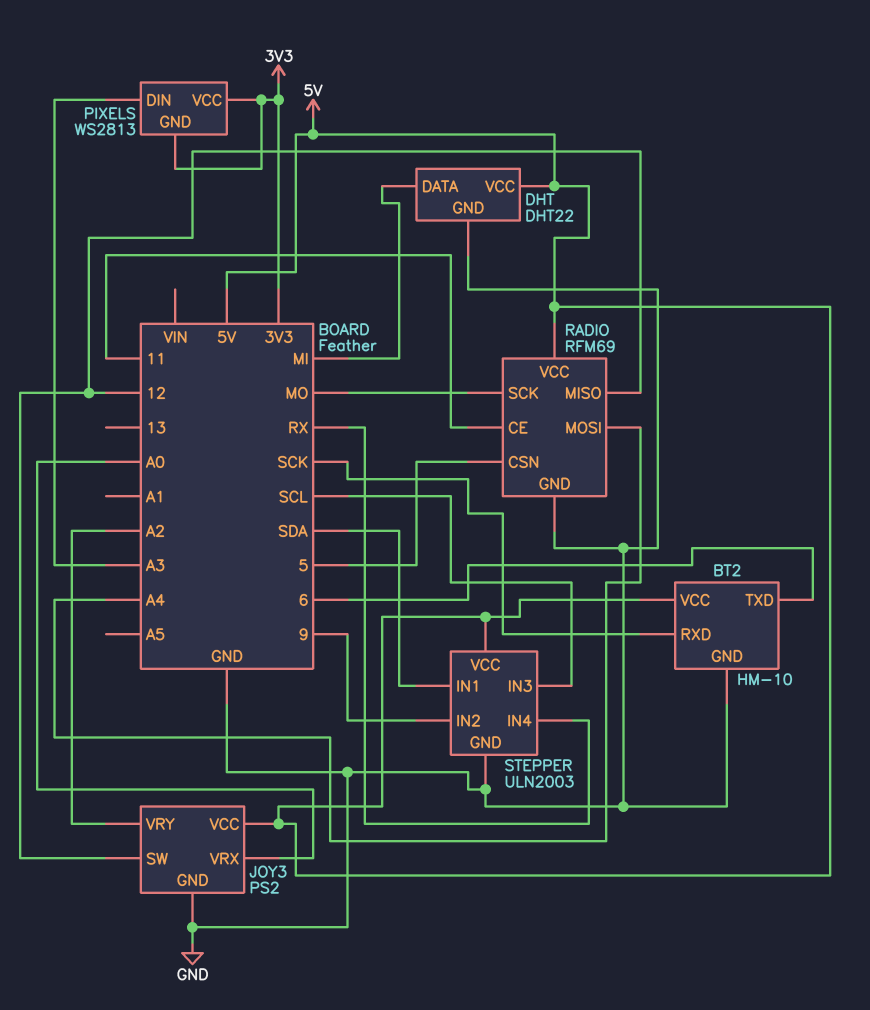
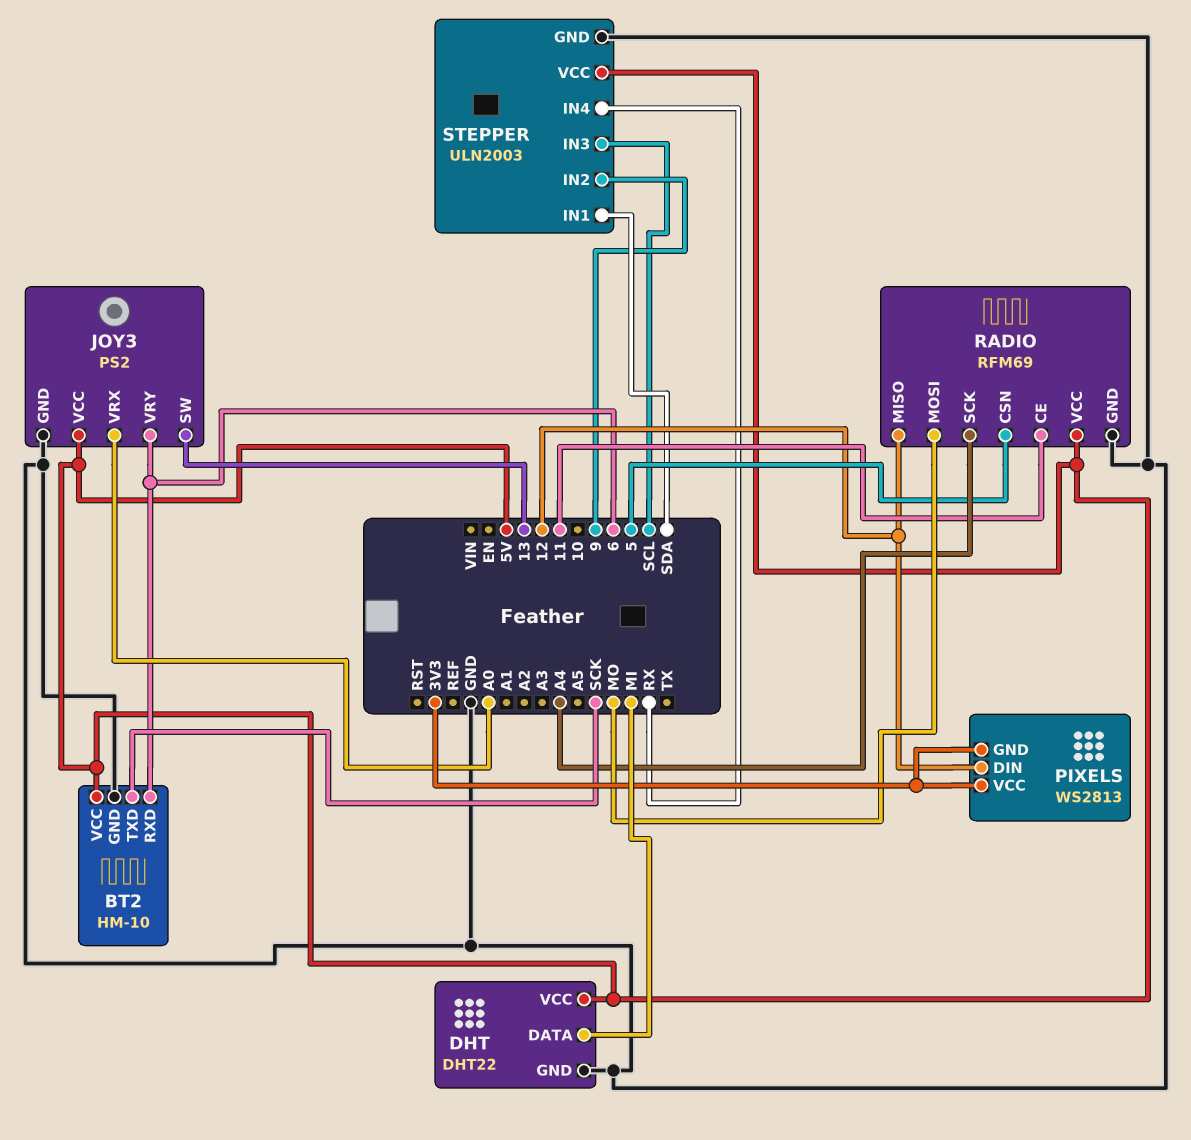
BT2 pin RXD: SCK -> 6
BT2 pin TXD: 6 -> SCK
JOY3 pin SW: 12 -> 13
JOY3 pin VRY: A2 -> 6
PIXELS pin DIN: A3 -> 12
RADIO pin MOSI: A4 -> MO
RADIO pin SCK: MO -> A4

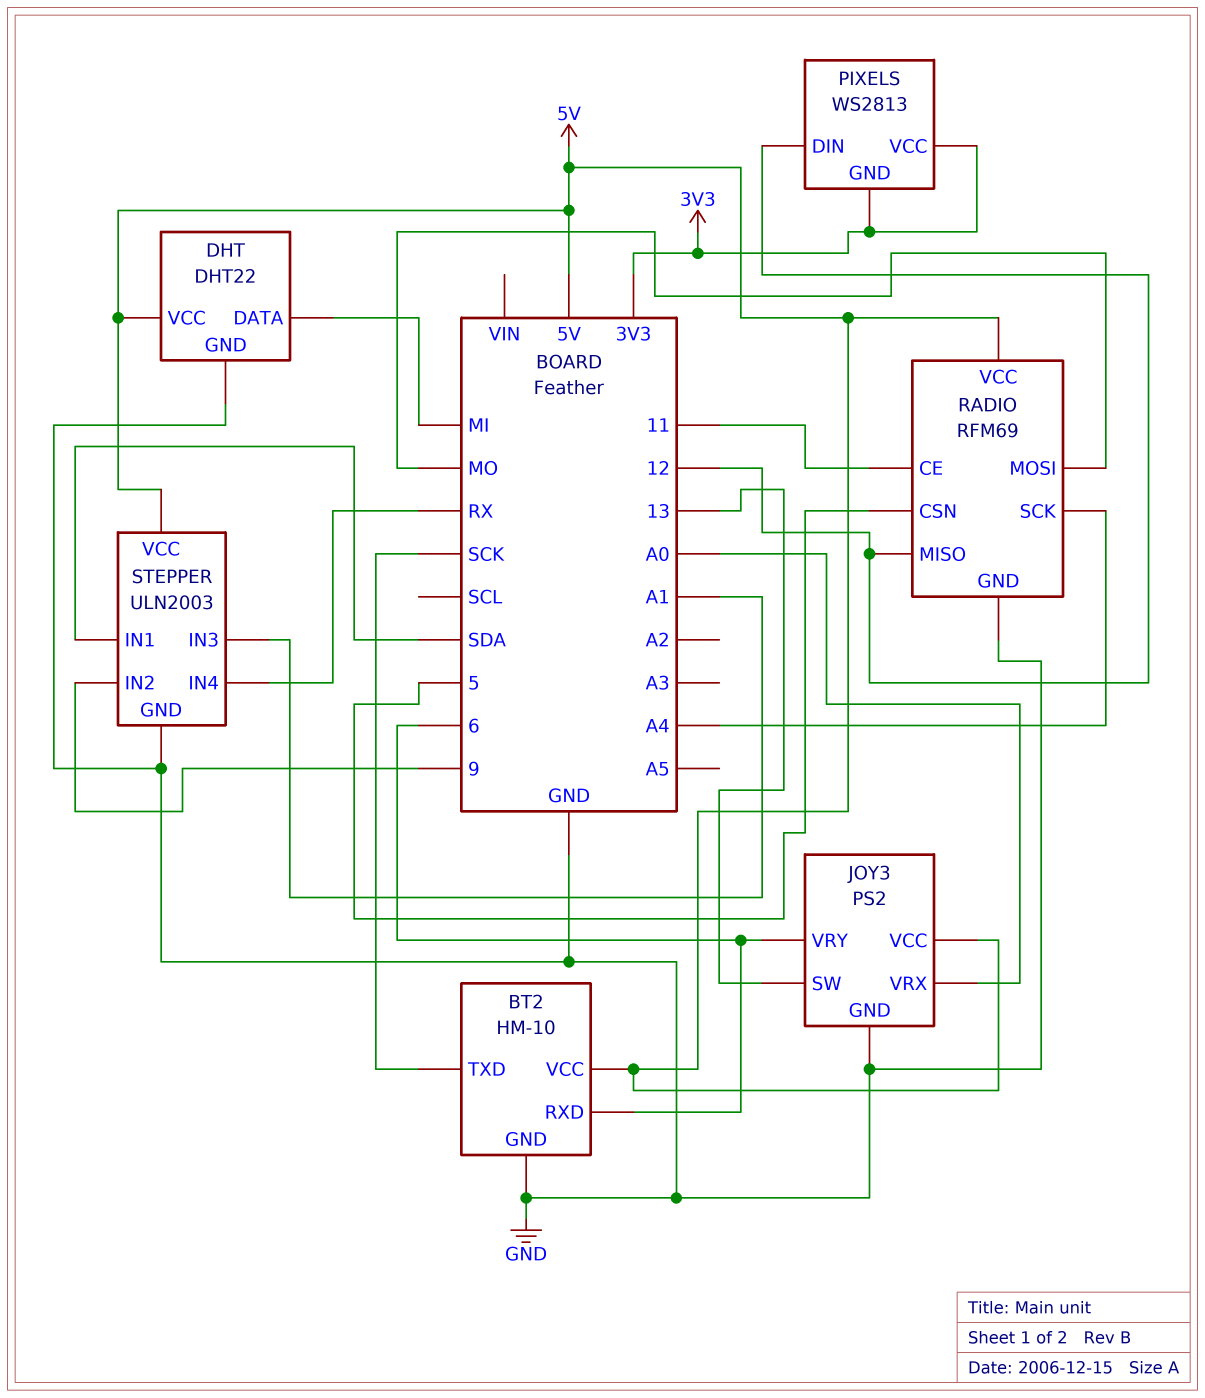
STEPPER pin IN3: SCL -> A1

